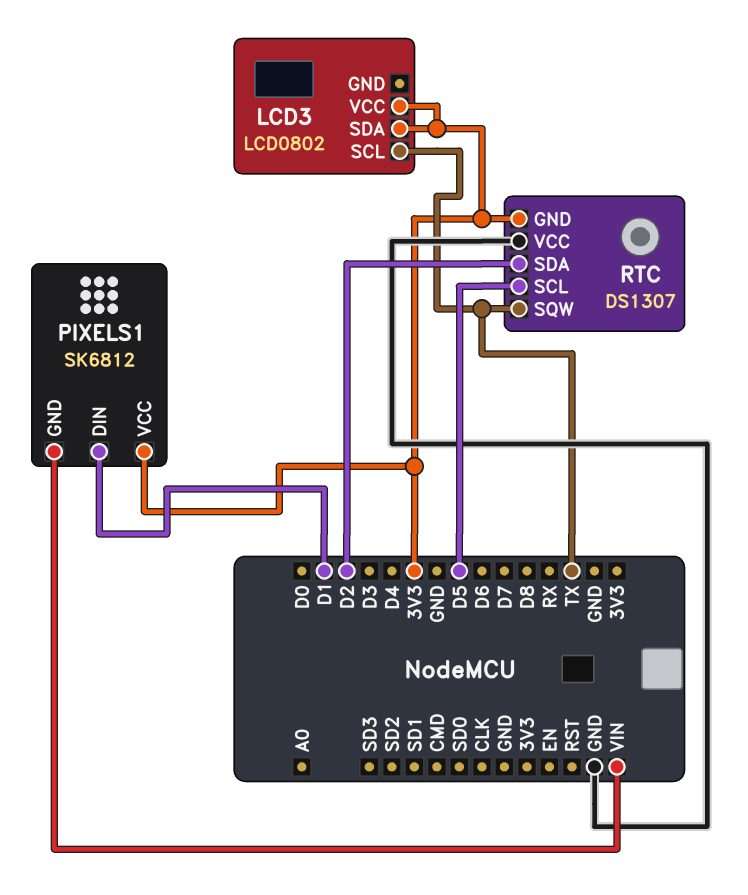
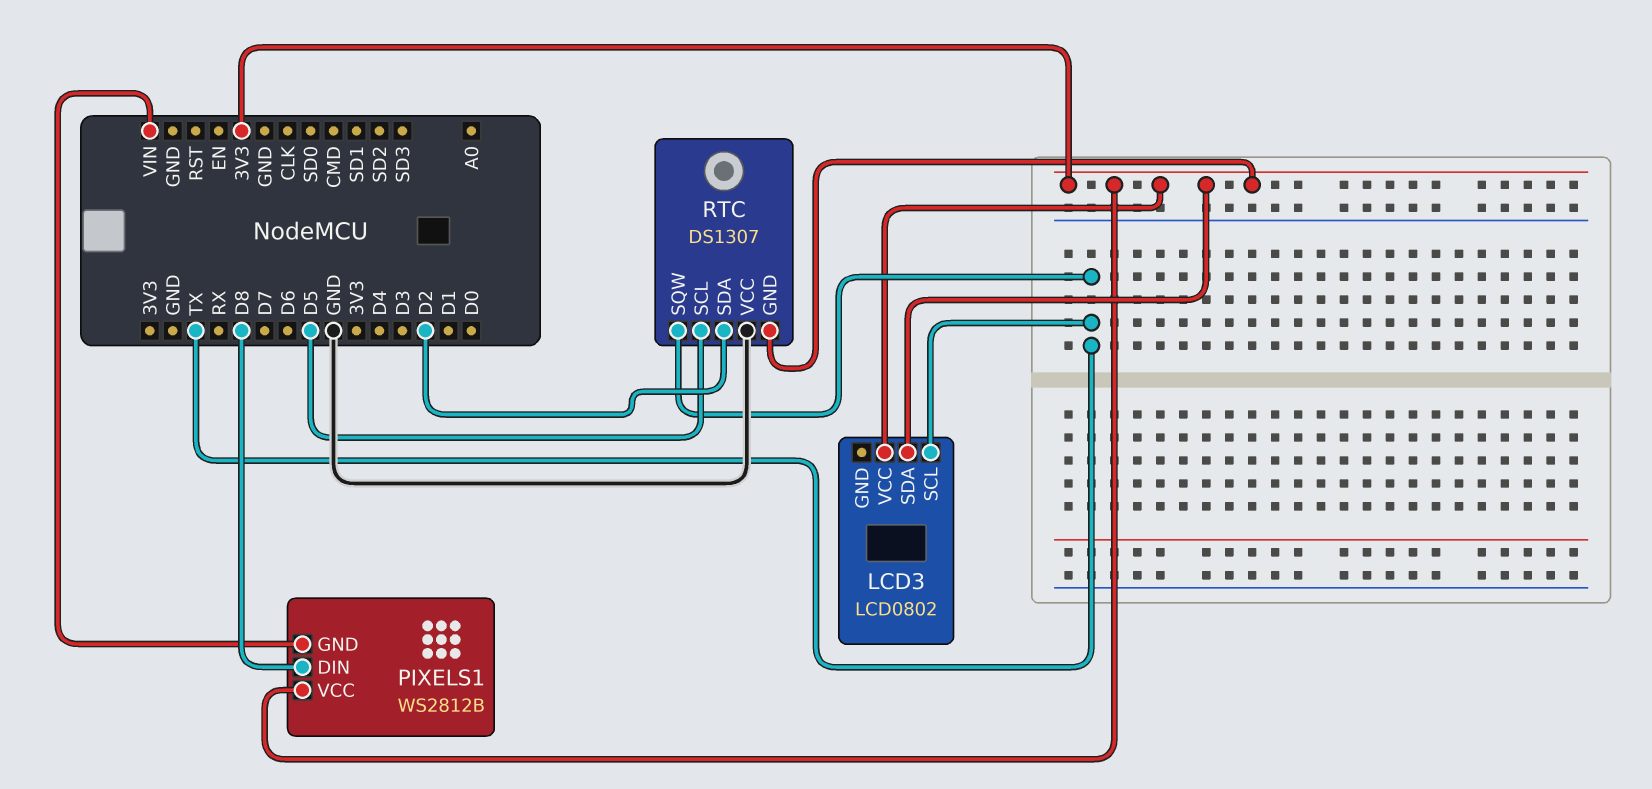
PIXELS1: SK6812 -> WS2812B
PIXELS1 pin DIN: D1 -> D8

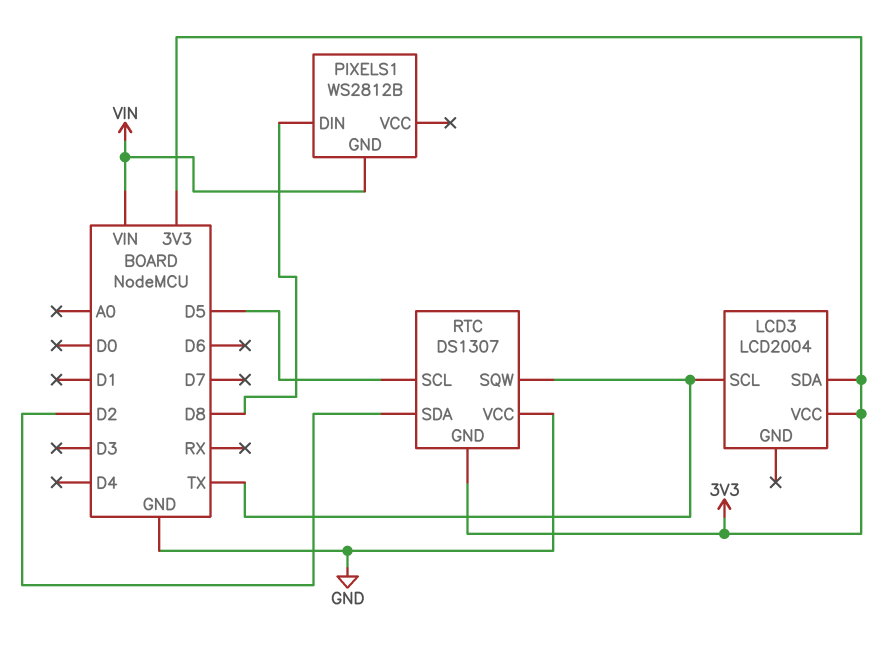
LCD3: LCD0802 -> LCD2004
PIXELS1 pin VCC: 3V3 -> none

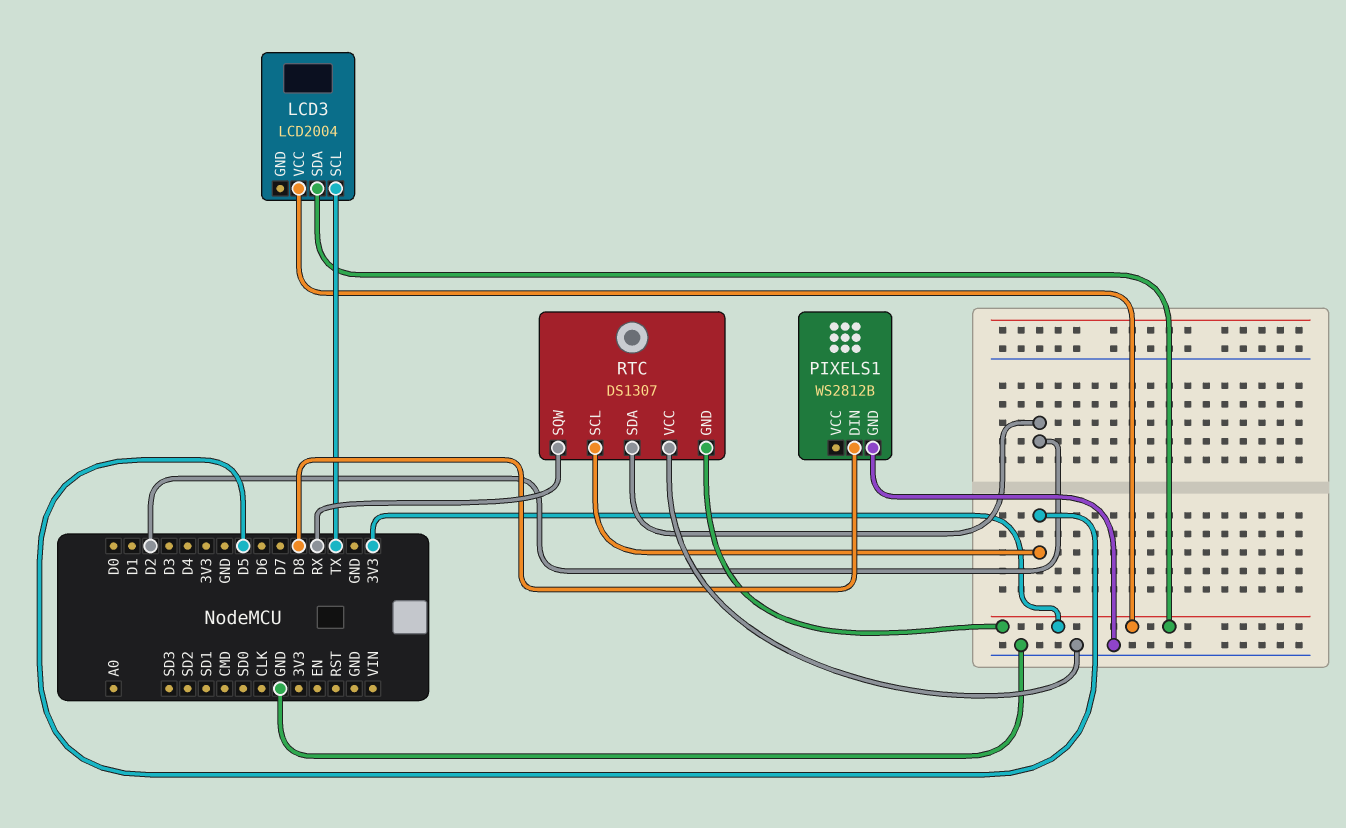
PIXELS1 pin GND: VIN -> GND
RTC pin SQW: TX -> RX

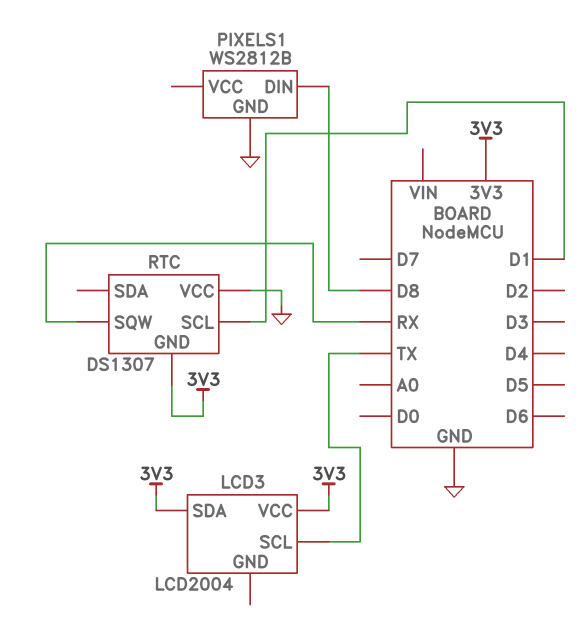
RTC pin SCL: D5 -> D1
RTC pin SDA: D2 -> none

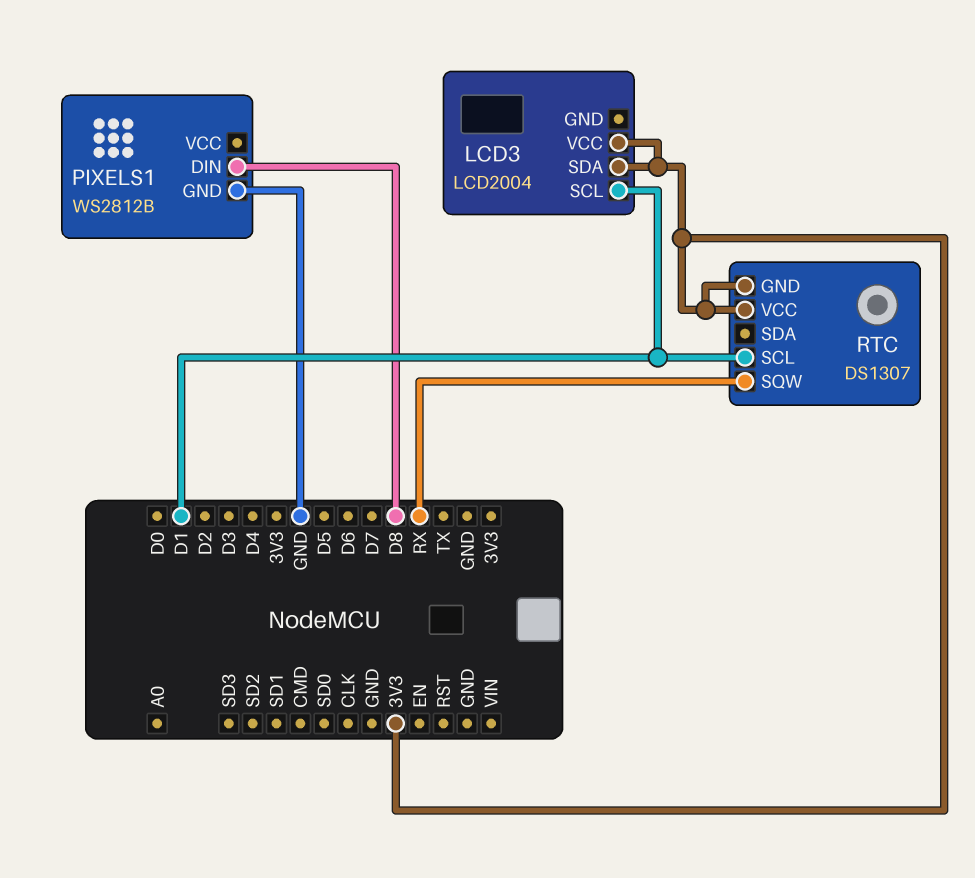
LCD3 pin SCL: TX -> D1
RTC pin VCC: GND -> 3V3

